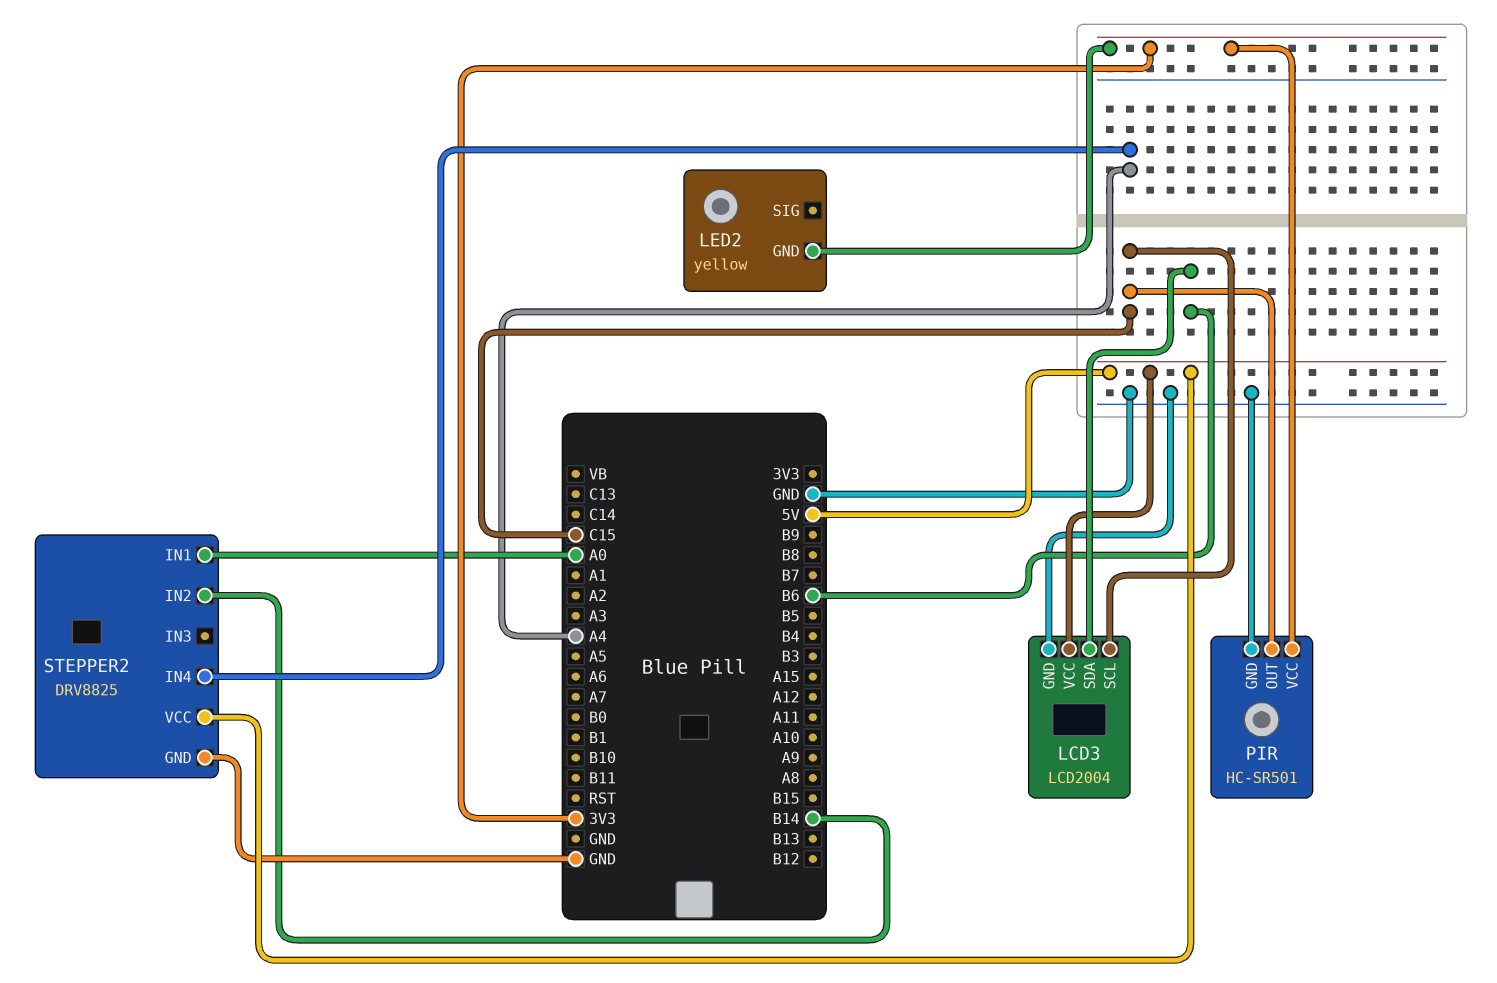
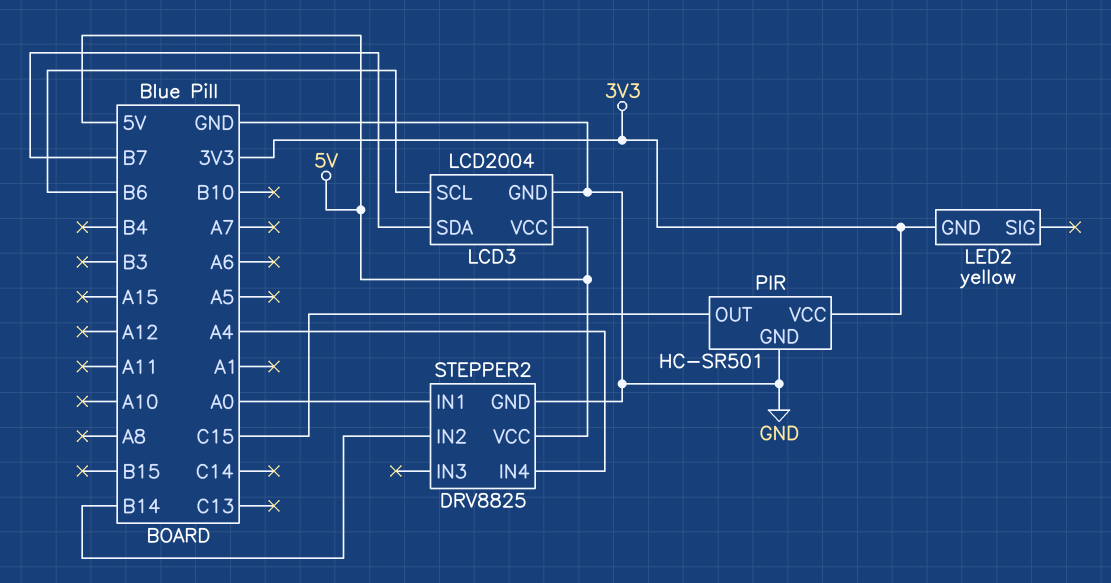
LCD3 pin SCL: C15 -> B6
LCD3 pin SDA: B6 -> B7

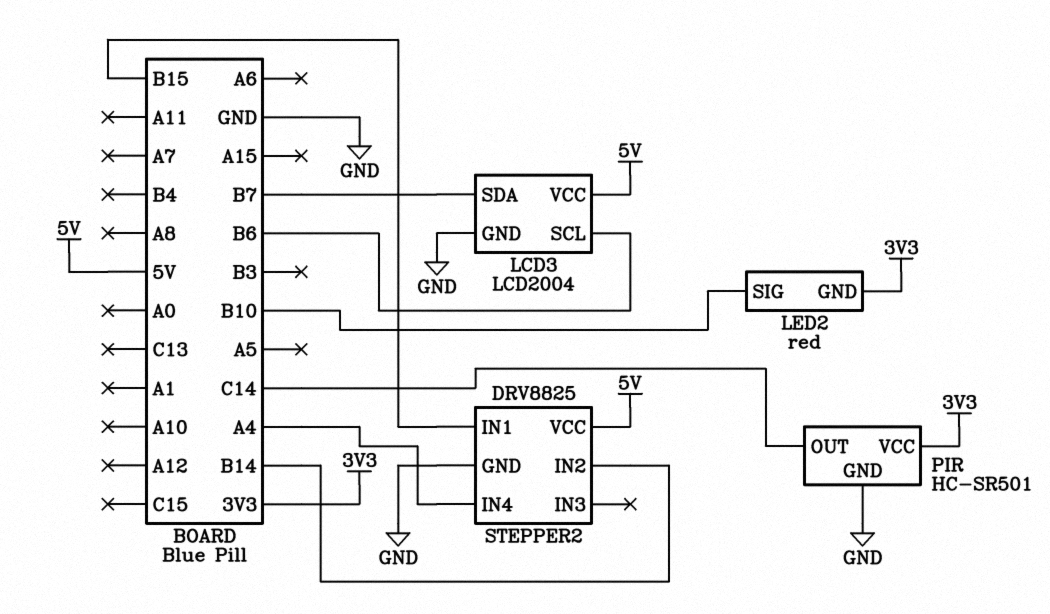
LED2: yellow -> red
LED2 pin SIG: none -> B10
PIR pin OUT: C15 -> C14
STEPPER2 pin IN1: A0 -> B15

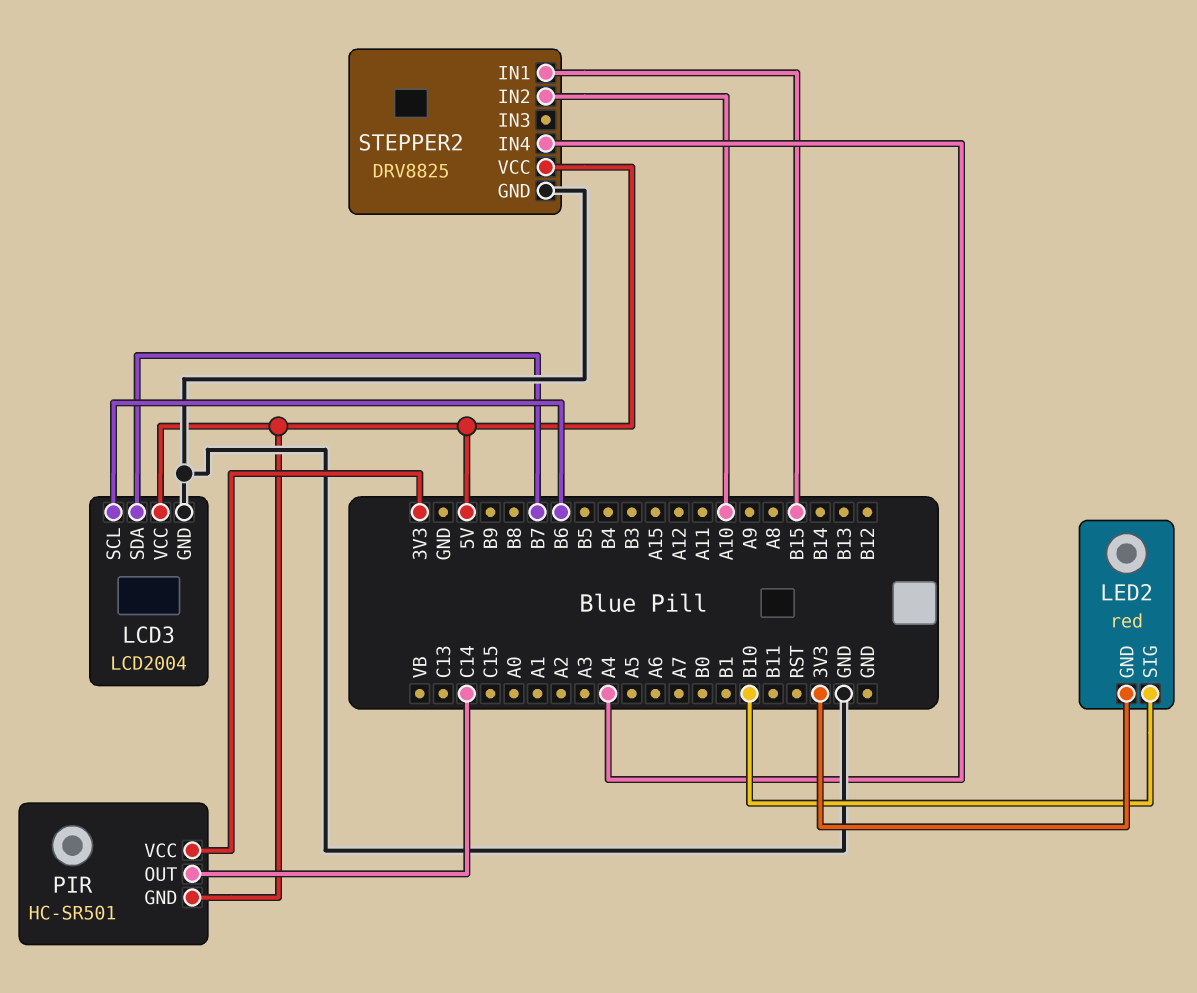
PIR pin GND: GND -> 5V
STEPPER2 pin IN2: B14 -> A10

